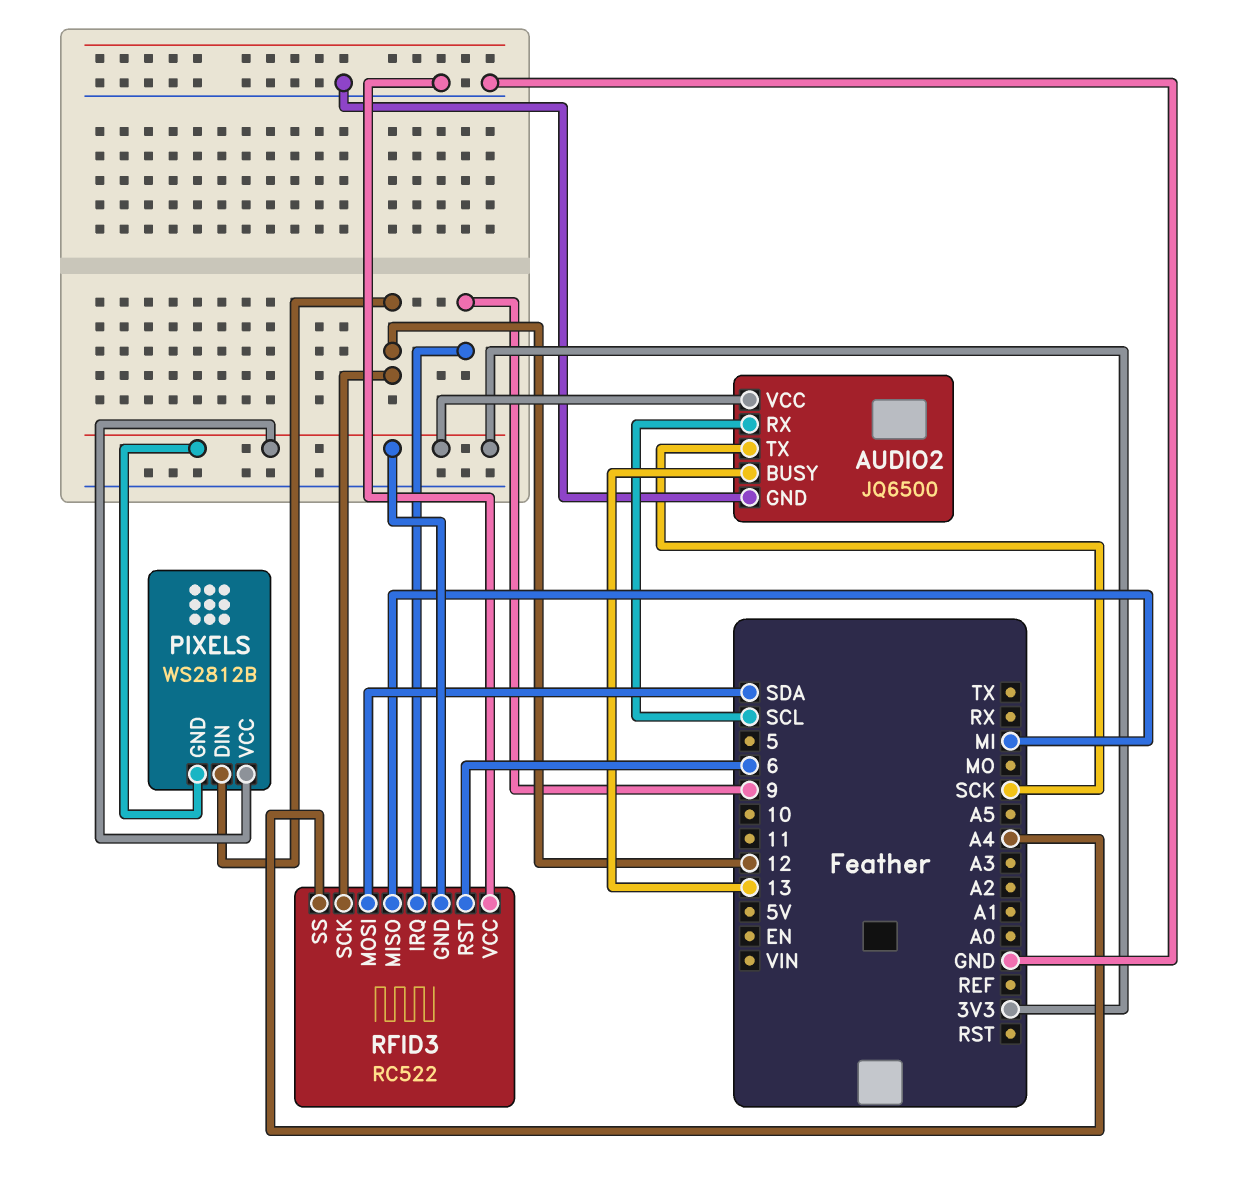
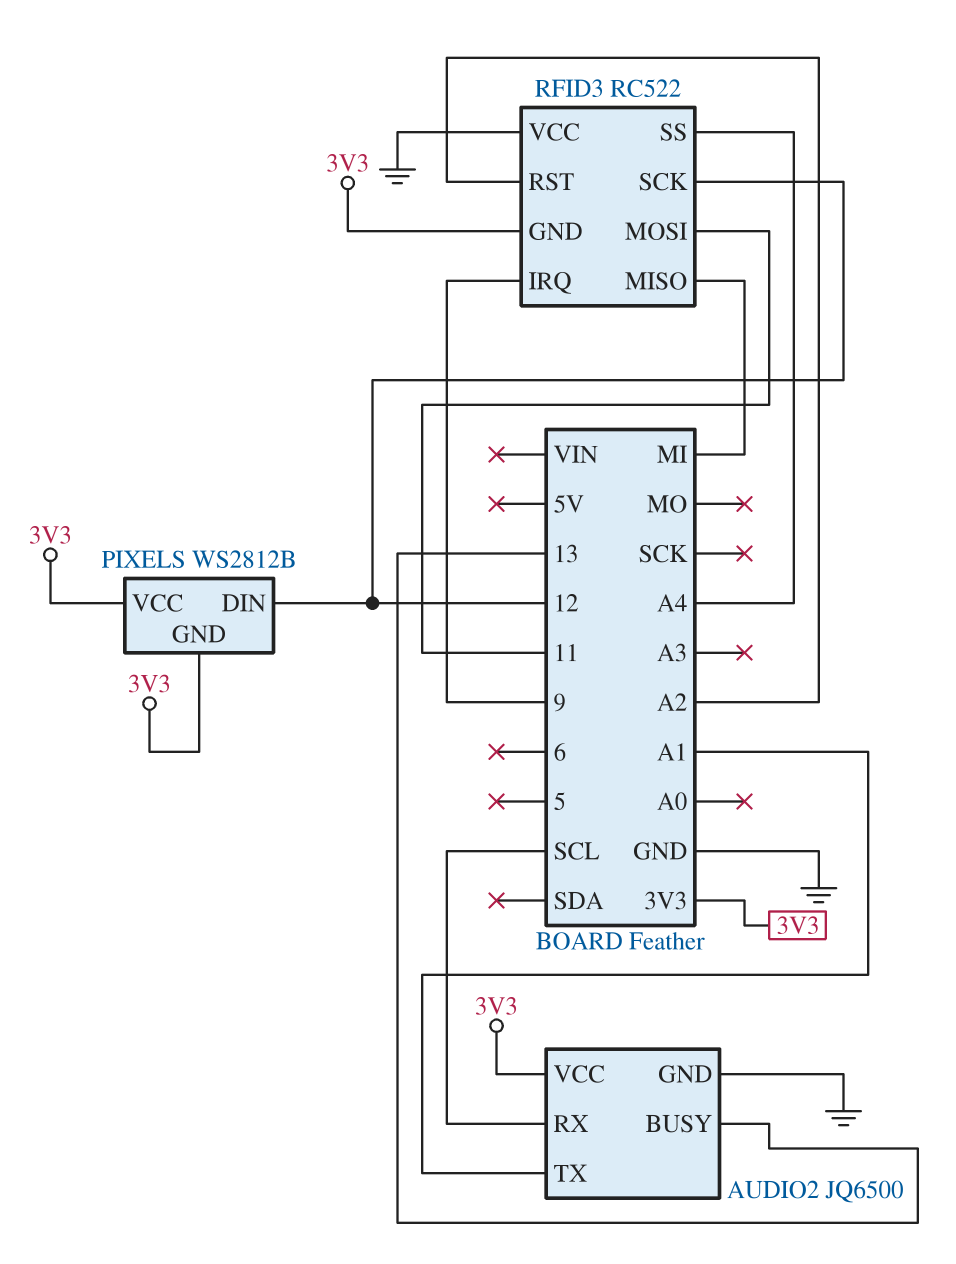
AUDIO2 pin TX: SCK -> A1
RFID3 pin MOSI: SDA -> 11
RFID3 pin RST: 6 -> A2

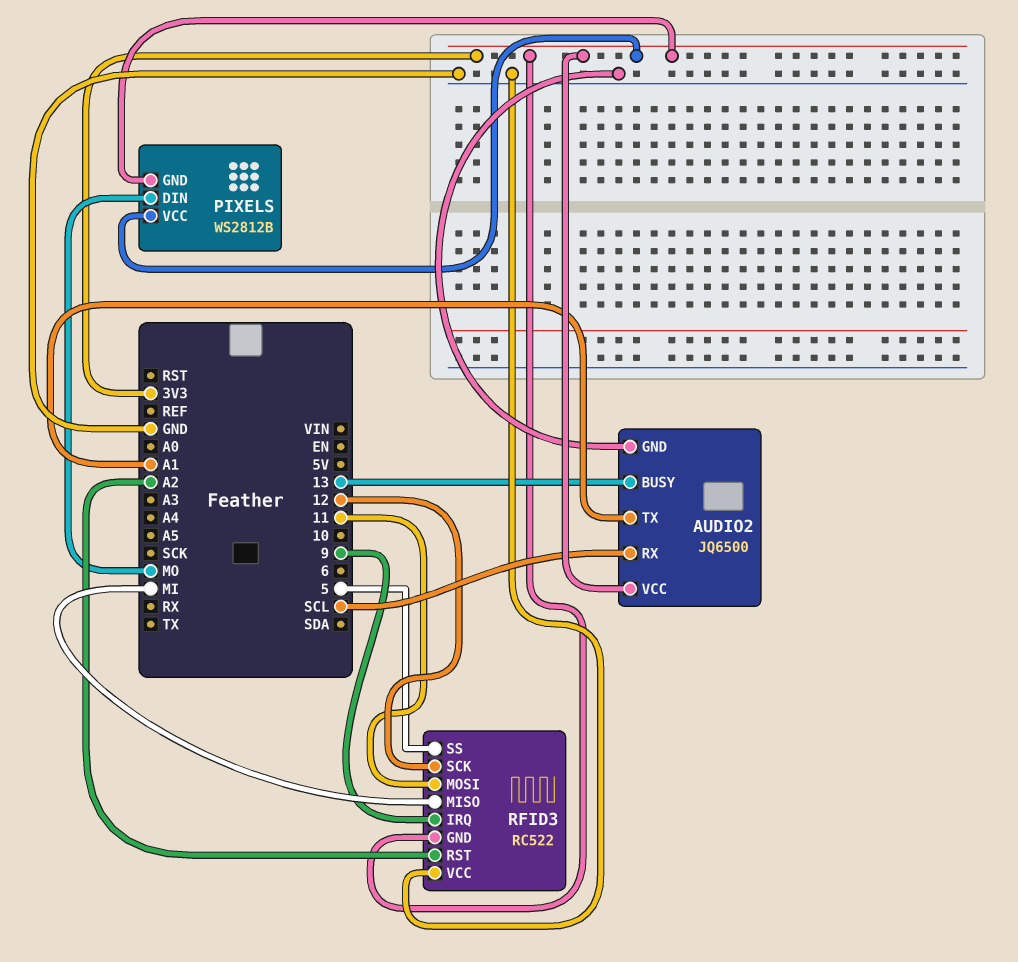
PIXELS pin DIN: 12 -> MO
RFID3 pin SS: A4 -> 5

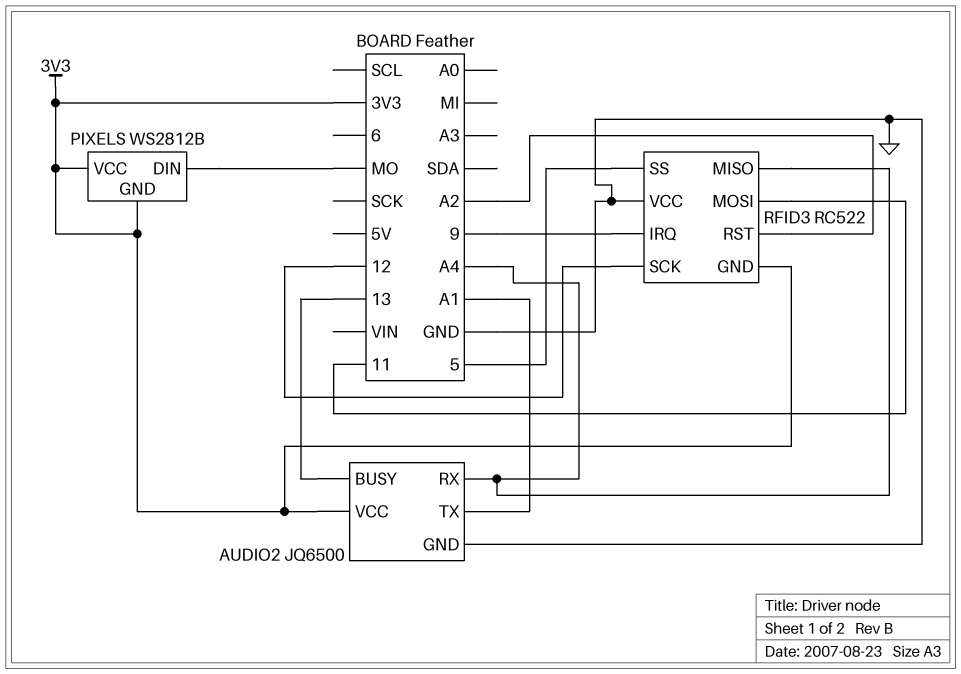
AUDIO2 pin RX: SCL -> A4
RFID3 pin MISO: MI -> A4

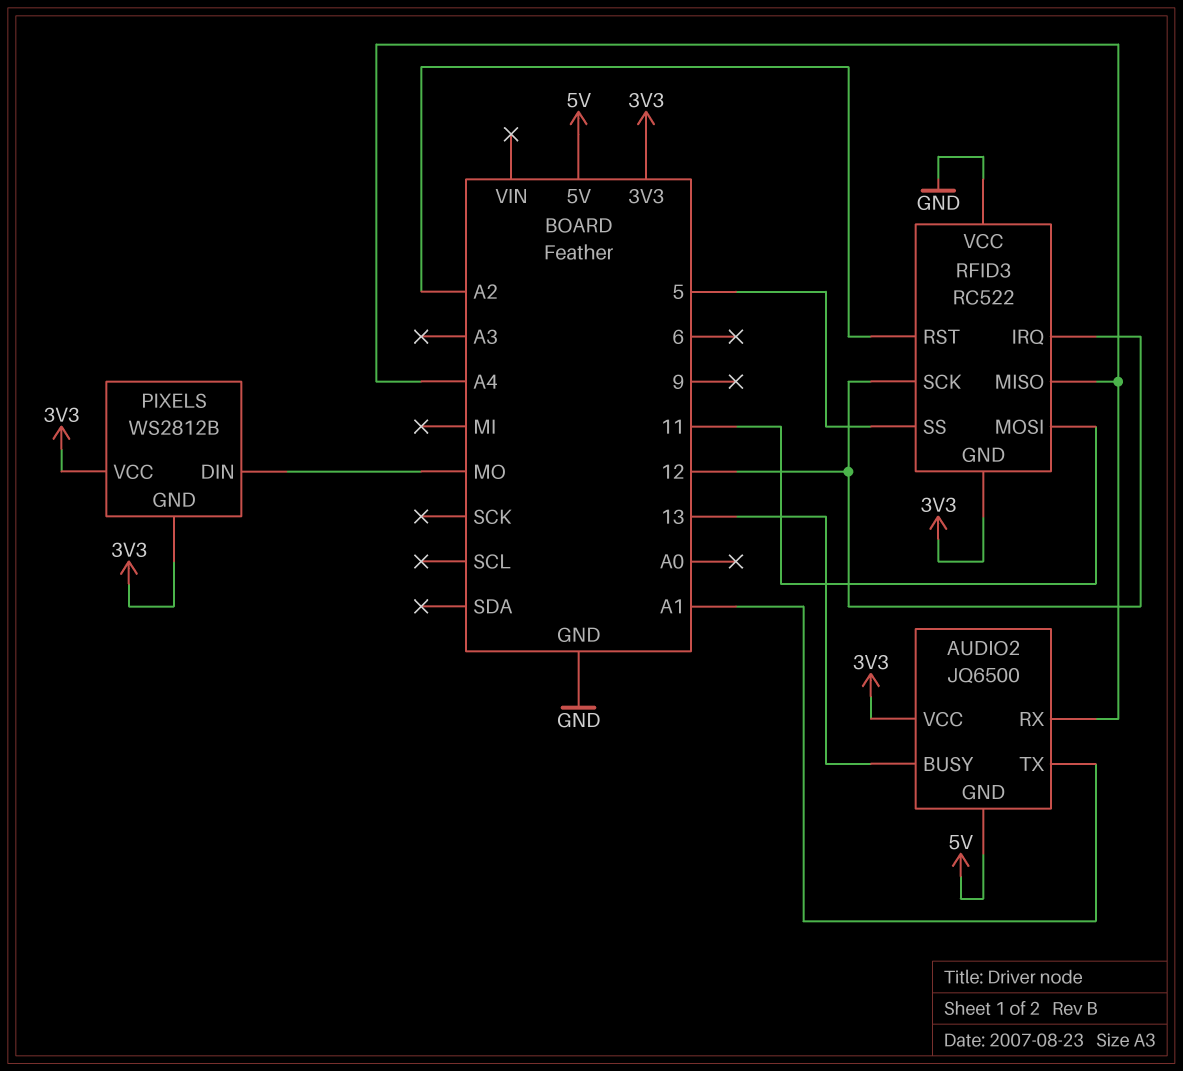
AUDIO2 pin GND: GND -> 5V
RFID3 pin IRQ: 9 -> 12

